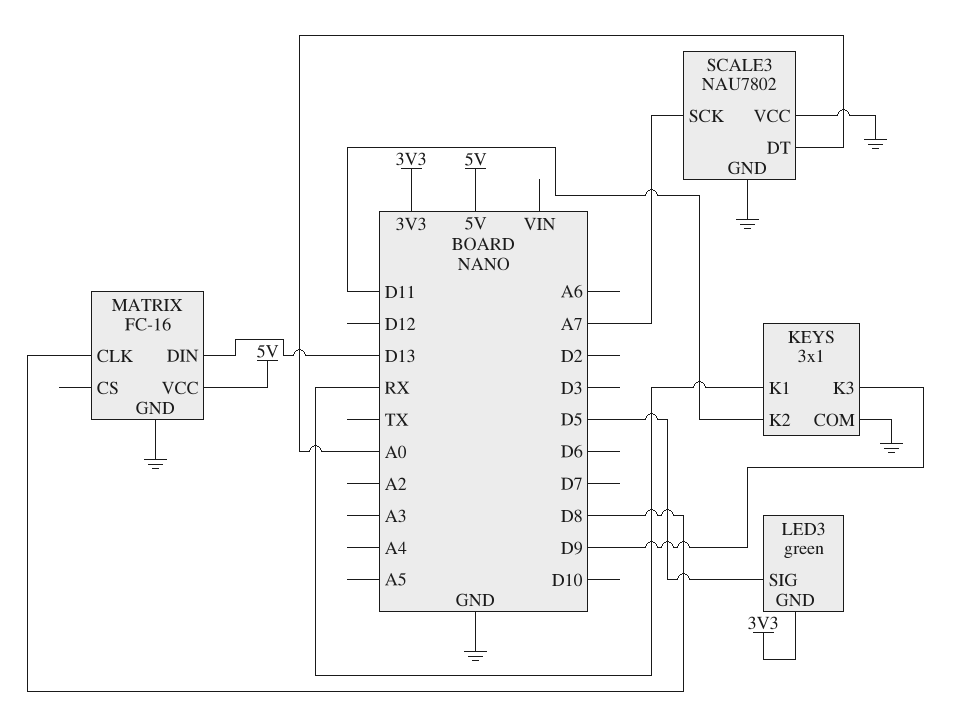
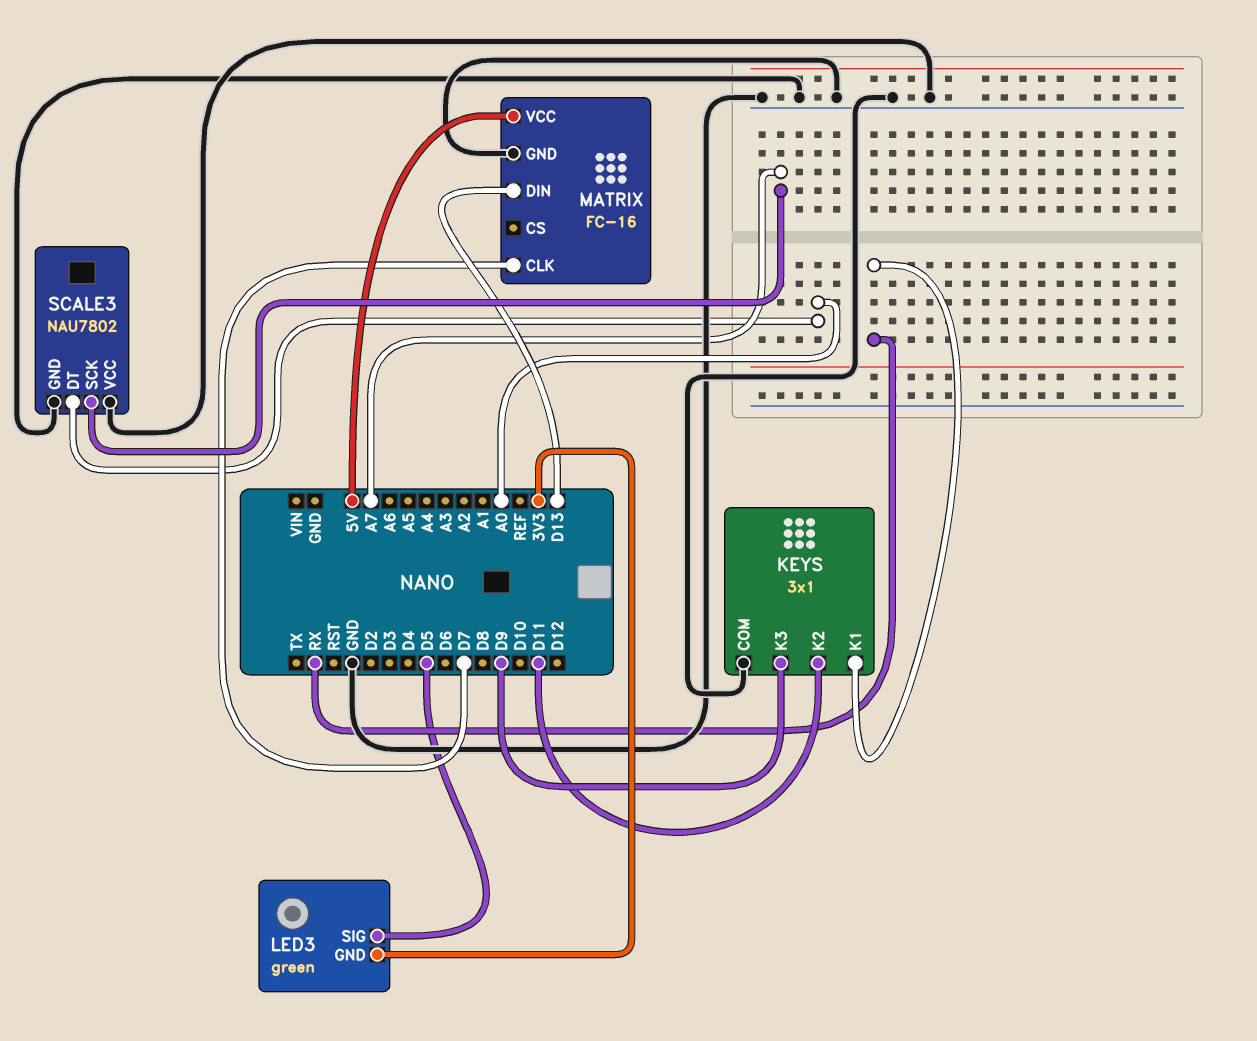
MATRIX pin CLK: D8 -> D7

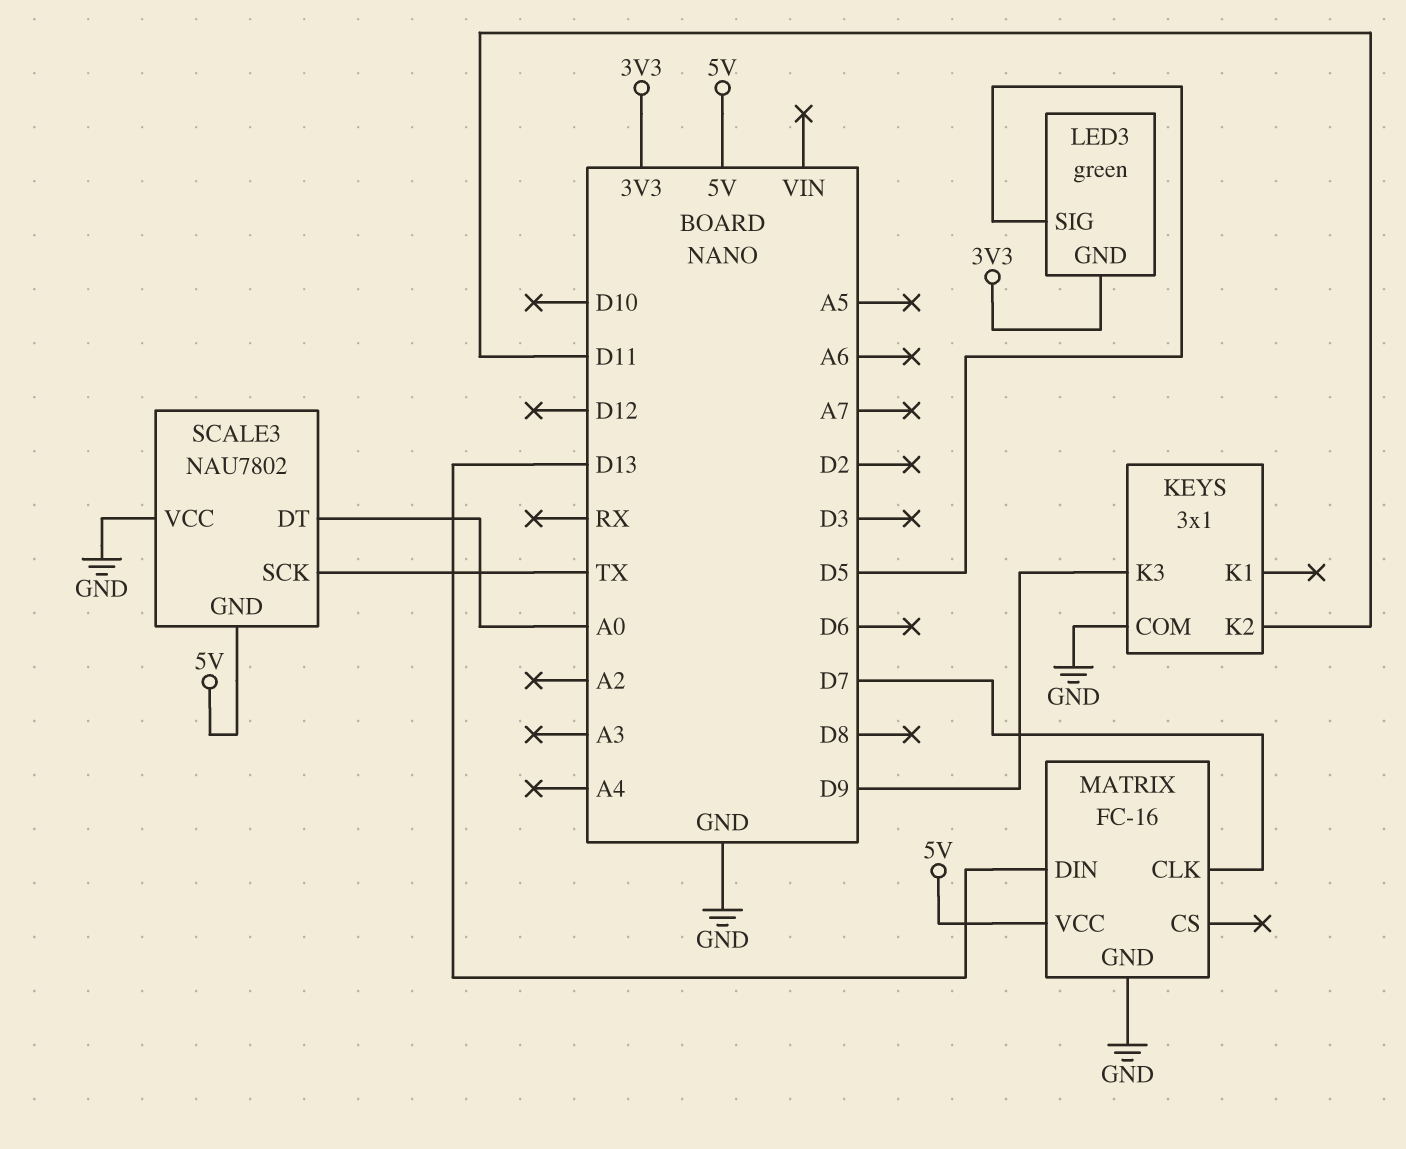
KEYS pin K1: RX -> none
SCALE3 pin GND: GND -> 5V
SCALE3 pin SCK: A7 -> TX

